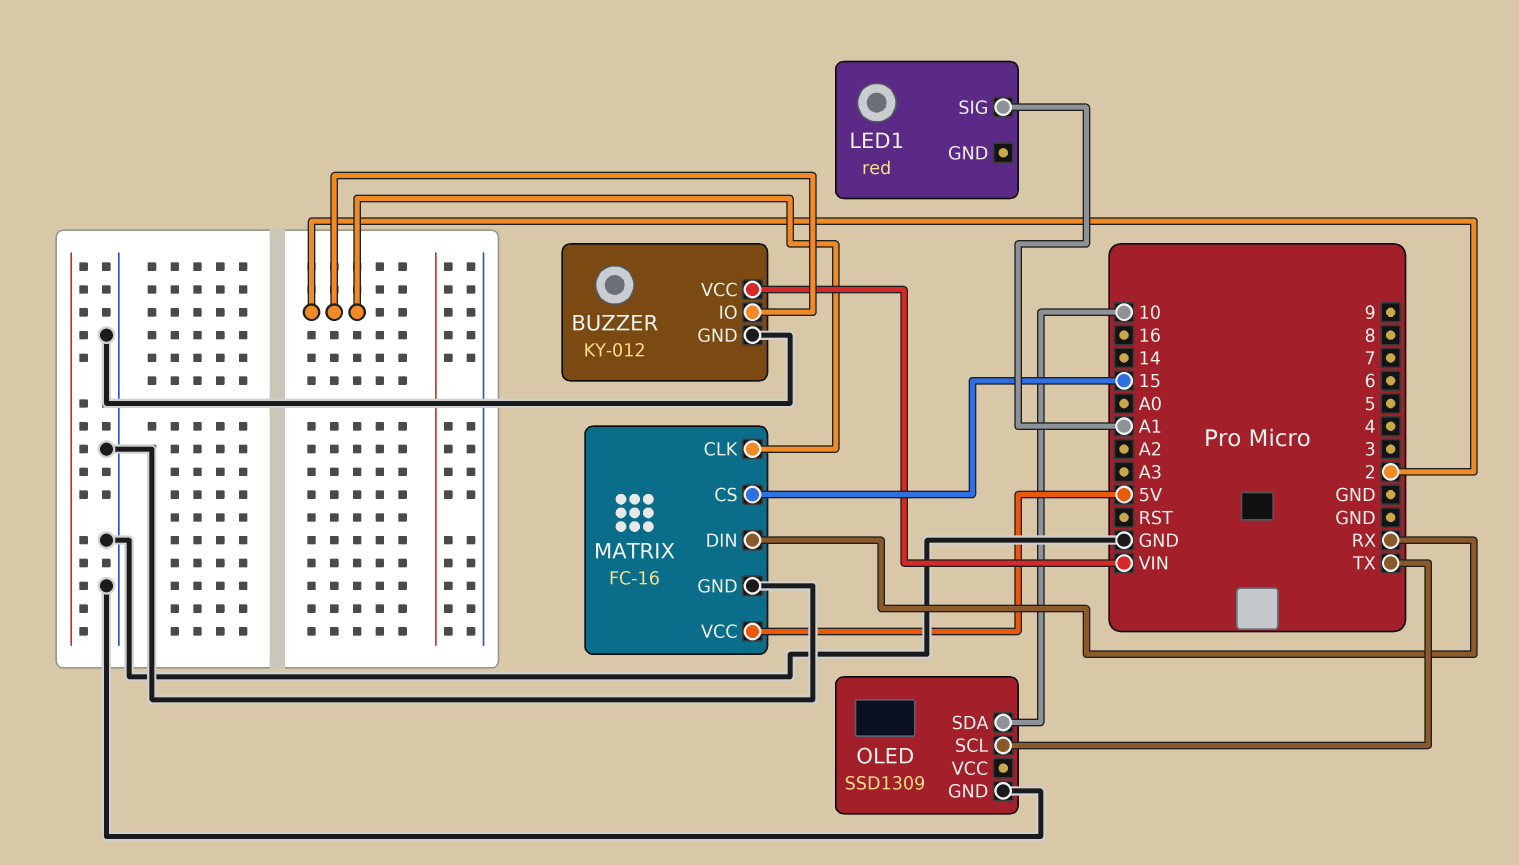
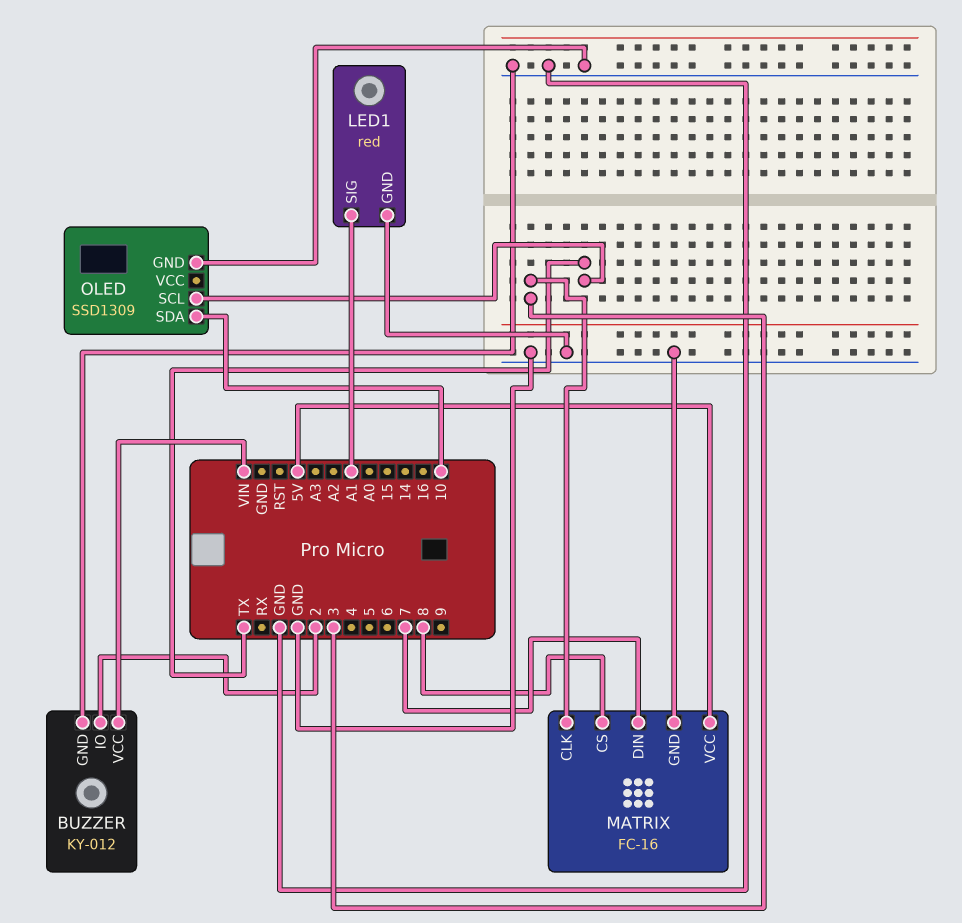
LED1 pin GND: none -> GND
MATRIX pin CLK: 2 -> 3
MATRIX pin CS: 15 -> 8
MATRIX pin DIN: RX -> 7

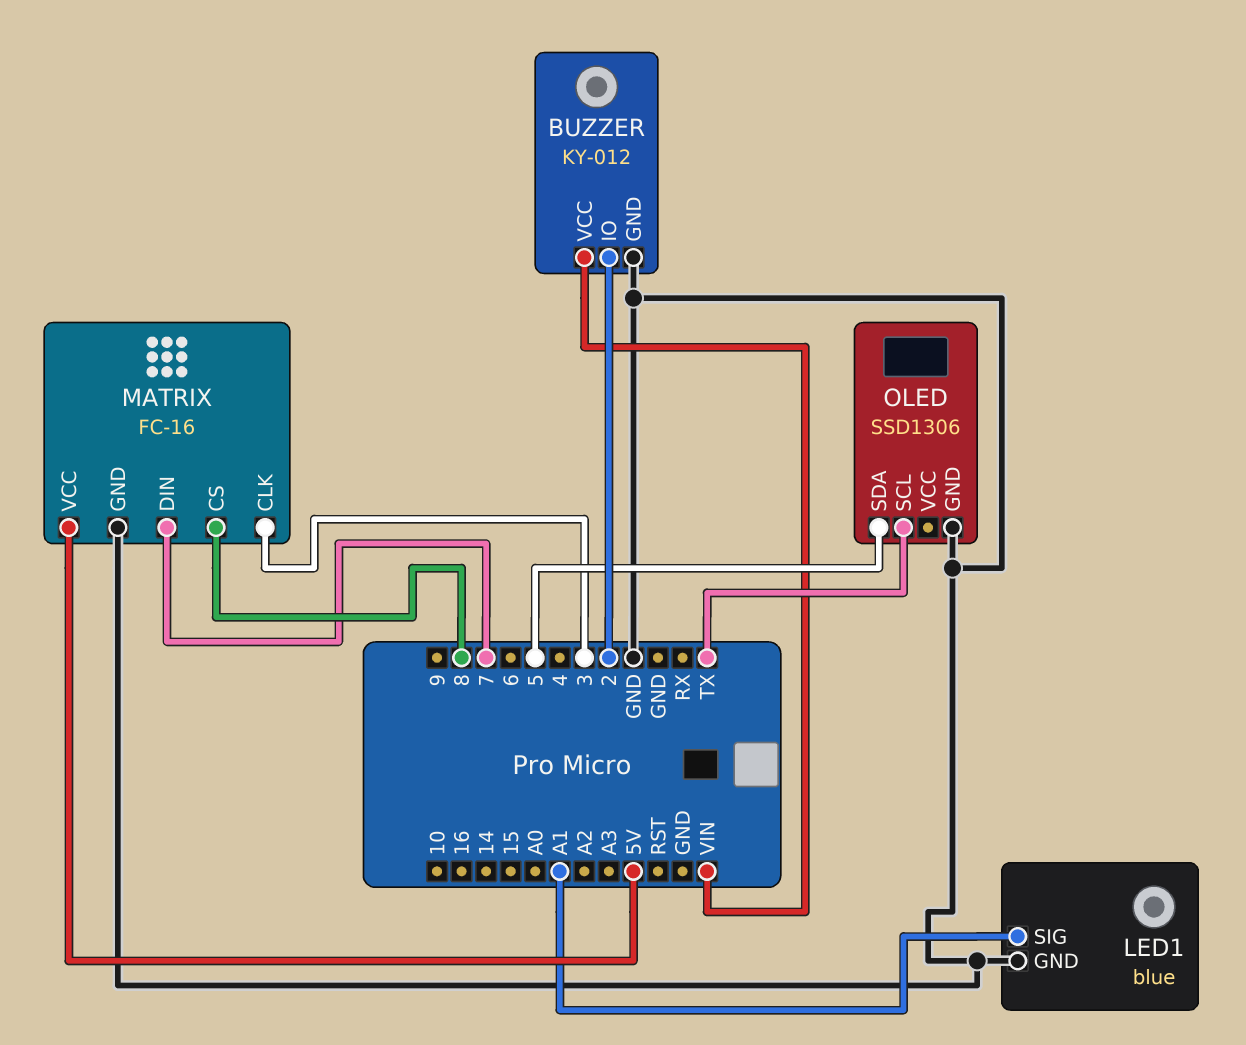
LED1: red -> blue
OLED: SSD1309 -> SSD1306
OLED pin SDA: 10 -> 5

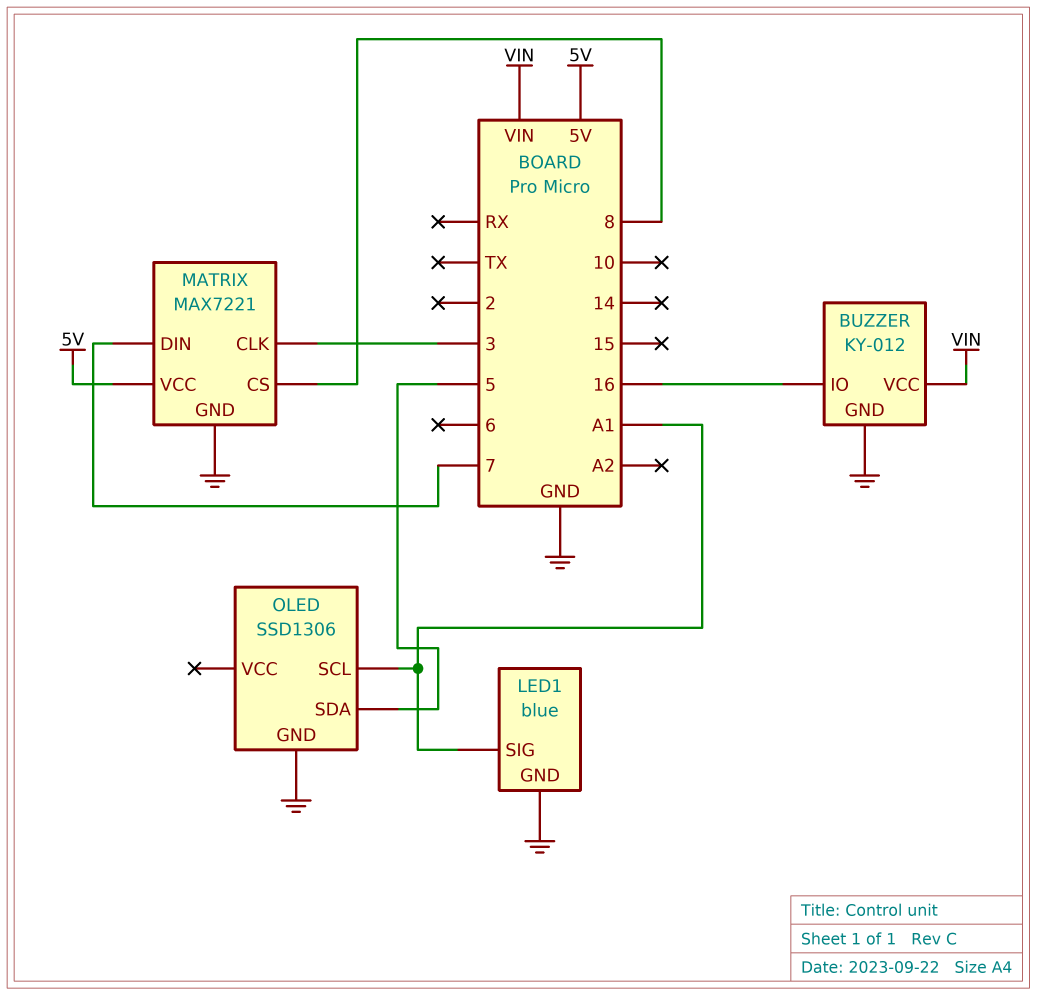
BUZZER pin IO: 2 -> 16
MATRIX: FC-16 -> MAX7221
OLED pin SCL: TX -> A1

